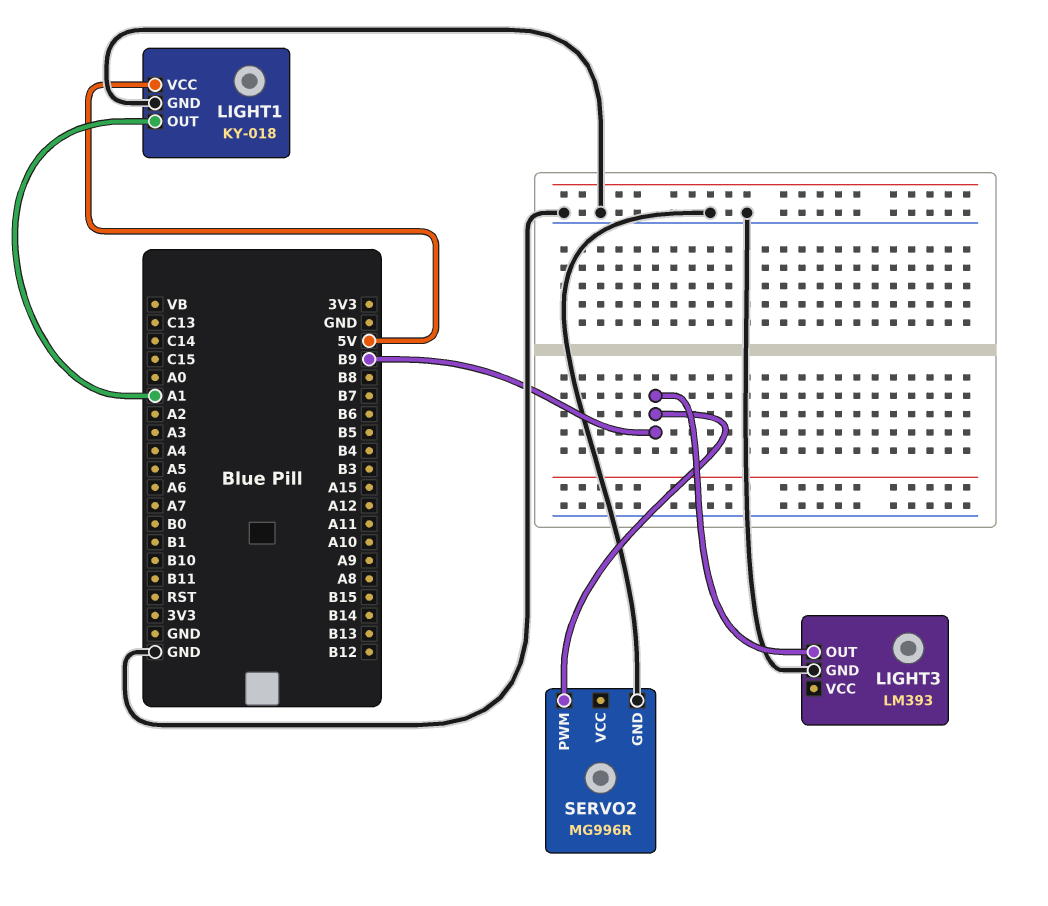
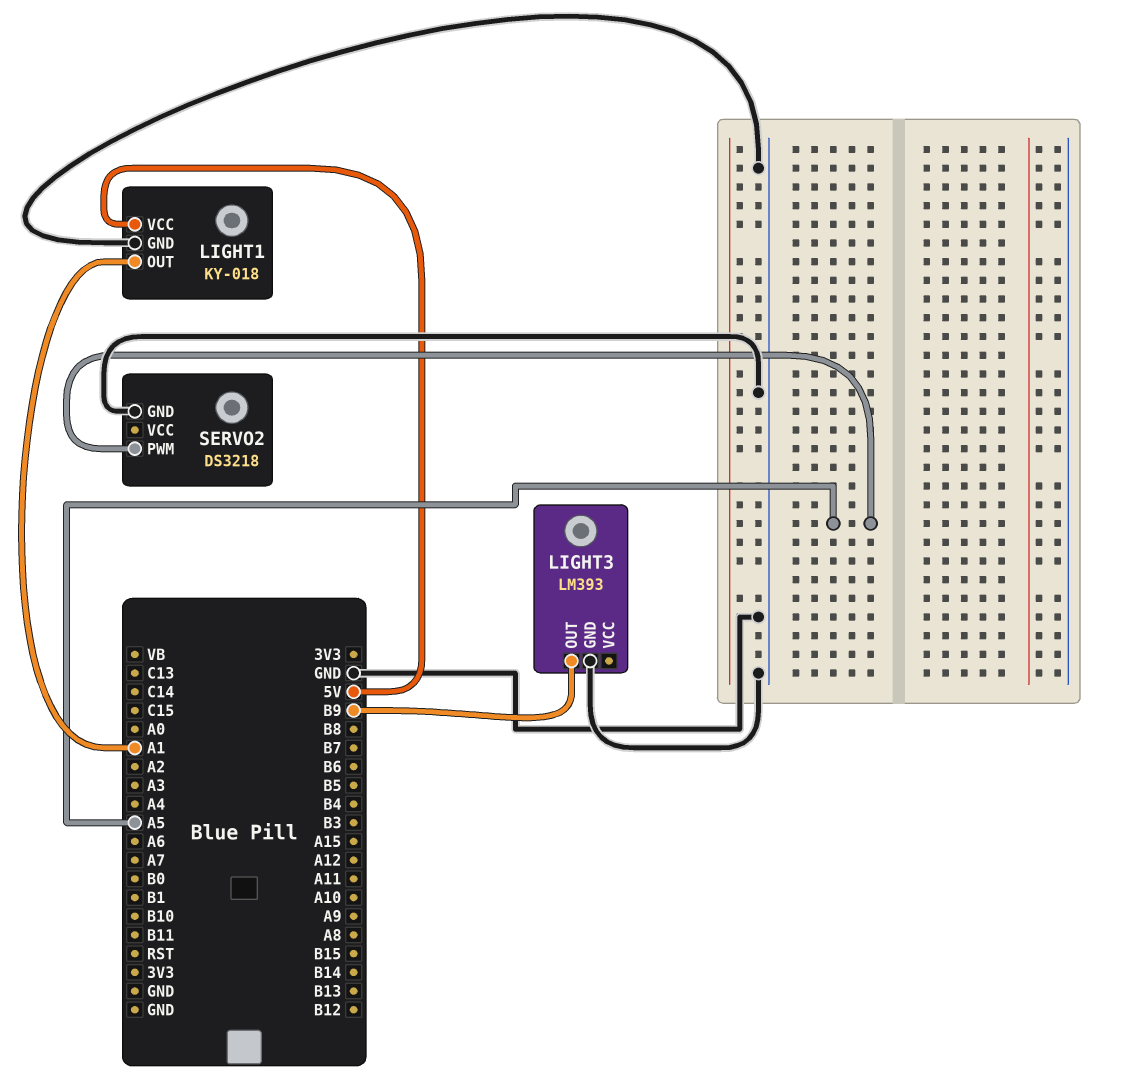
SERVO2: MG996R -> DS3218
SERVO2 pin PWM: B9 -> A5

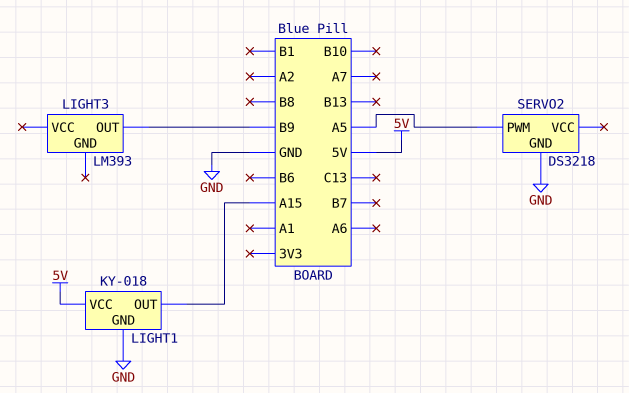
LIGHT1 pin OUT: A1 -> A15
LIGHT3 pin GND: GND -> none

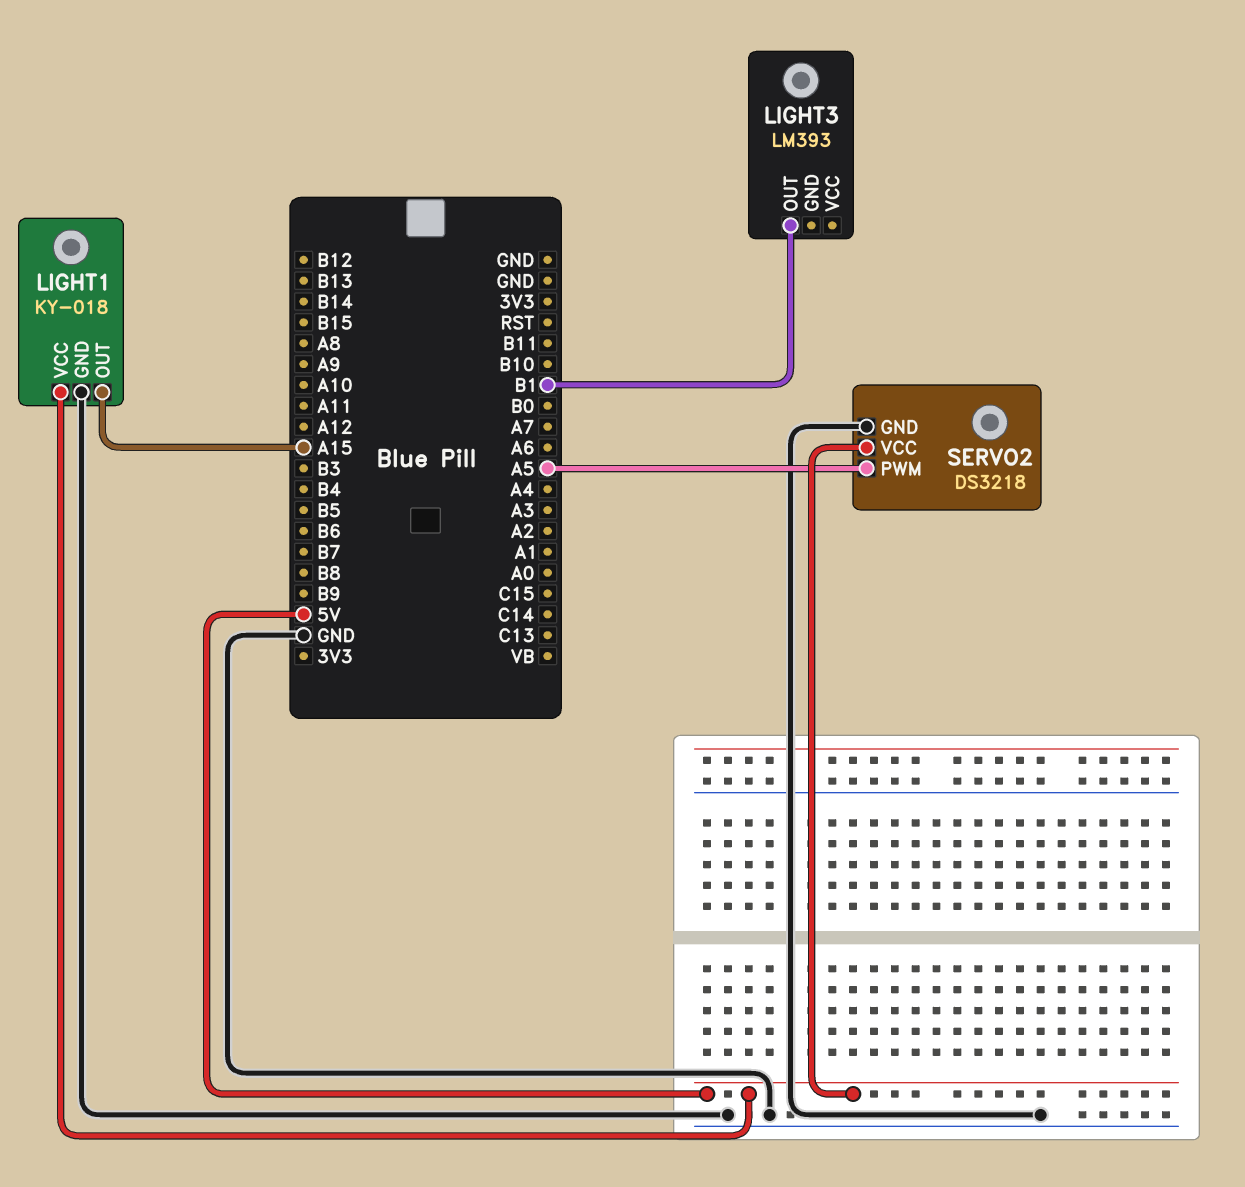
LIGHT3 pin OUT: B9 -> B1
SERVO2 pin VCC: none -> 5V

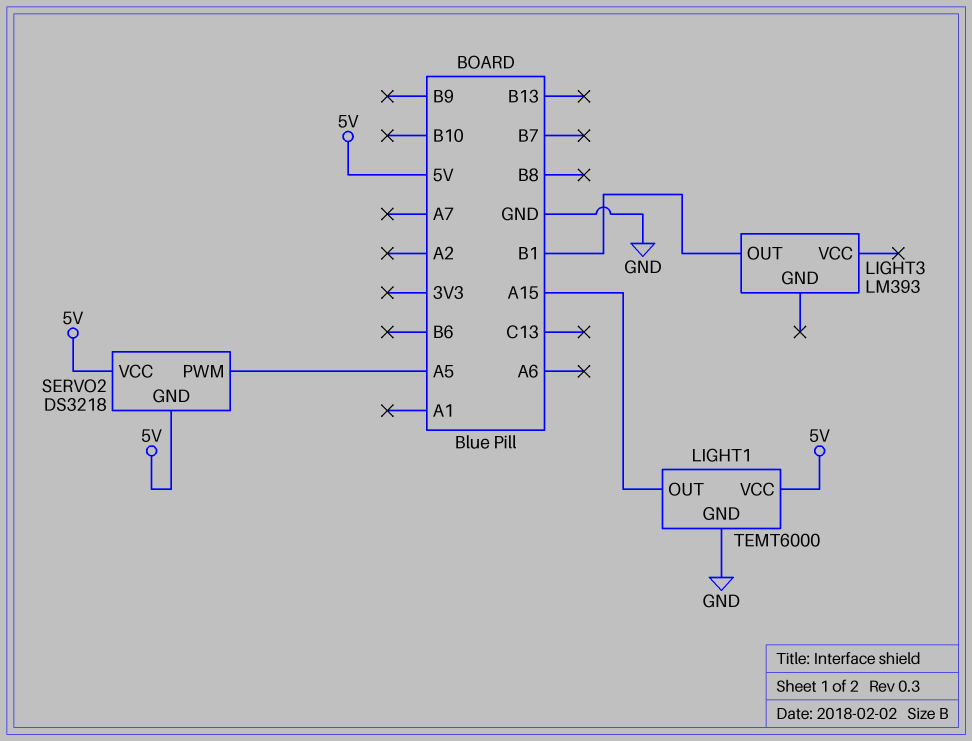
LIGHT1: KY-018 -> TEMT6000
SERVO2 pin GND: GND -> 5V

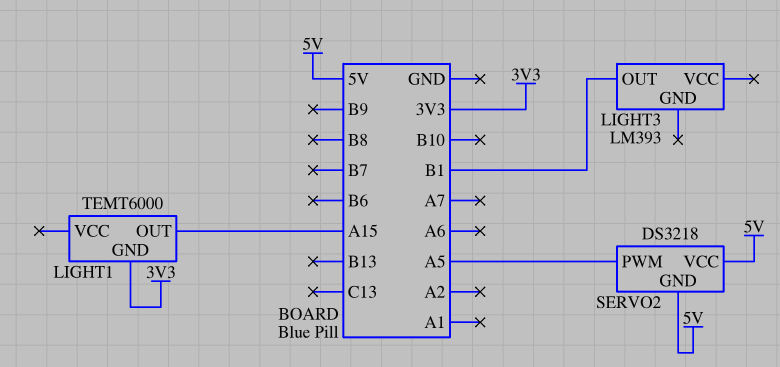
LIGHT1 pin GND: GND -> 3V3
LIGHT1 pin VCC: 5V -> none

